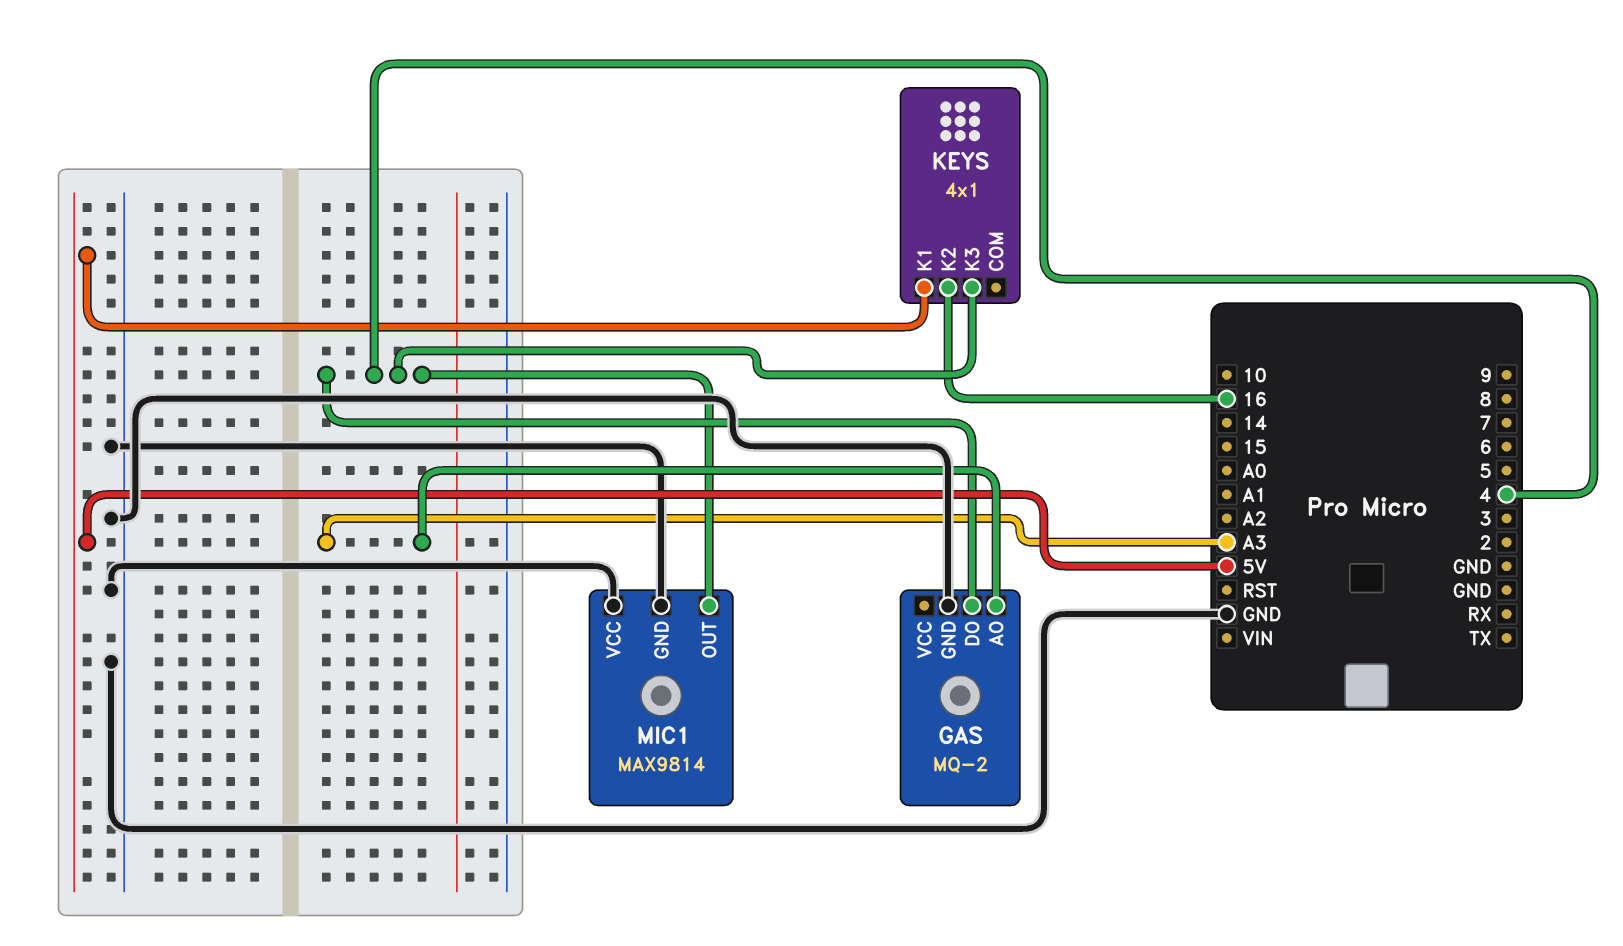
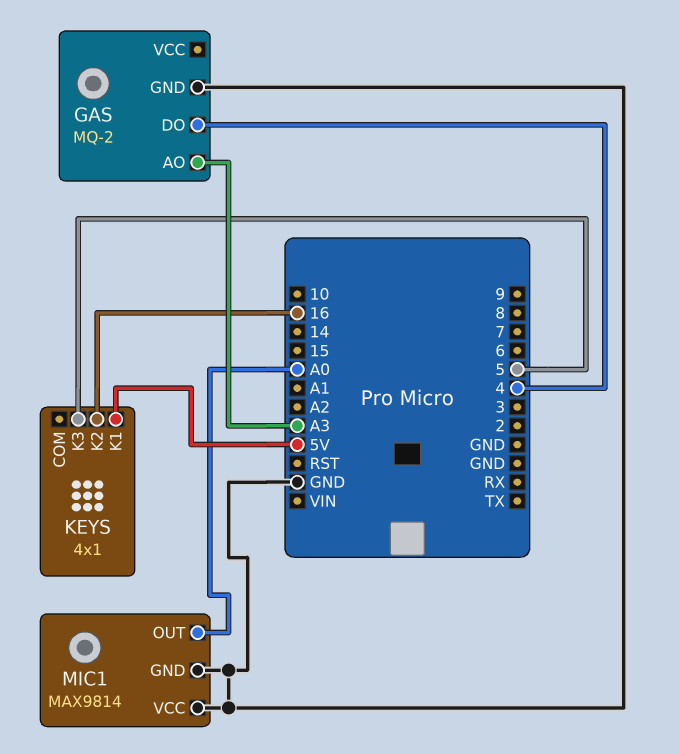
KEYS pin K3: 4 -> 5
MIC1 pin OUT: 4 -> A0

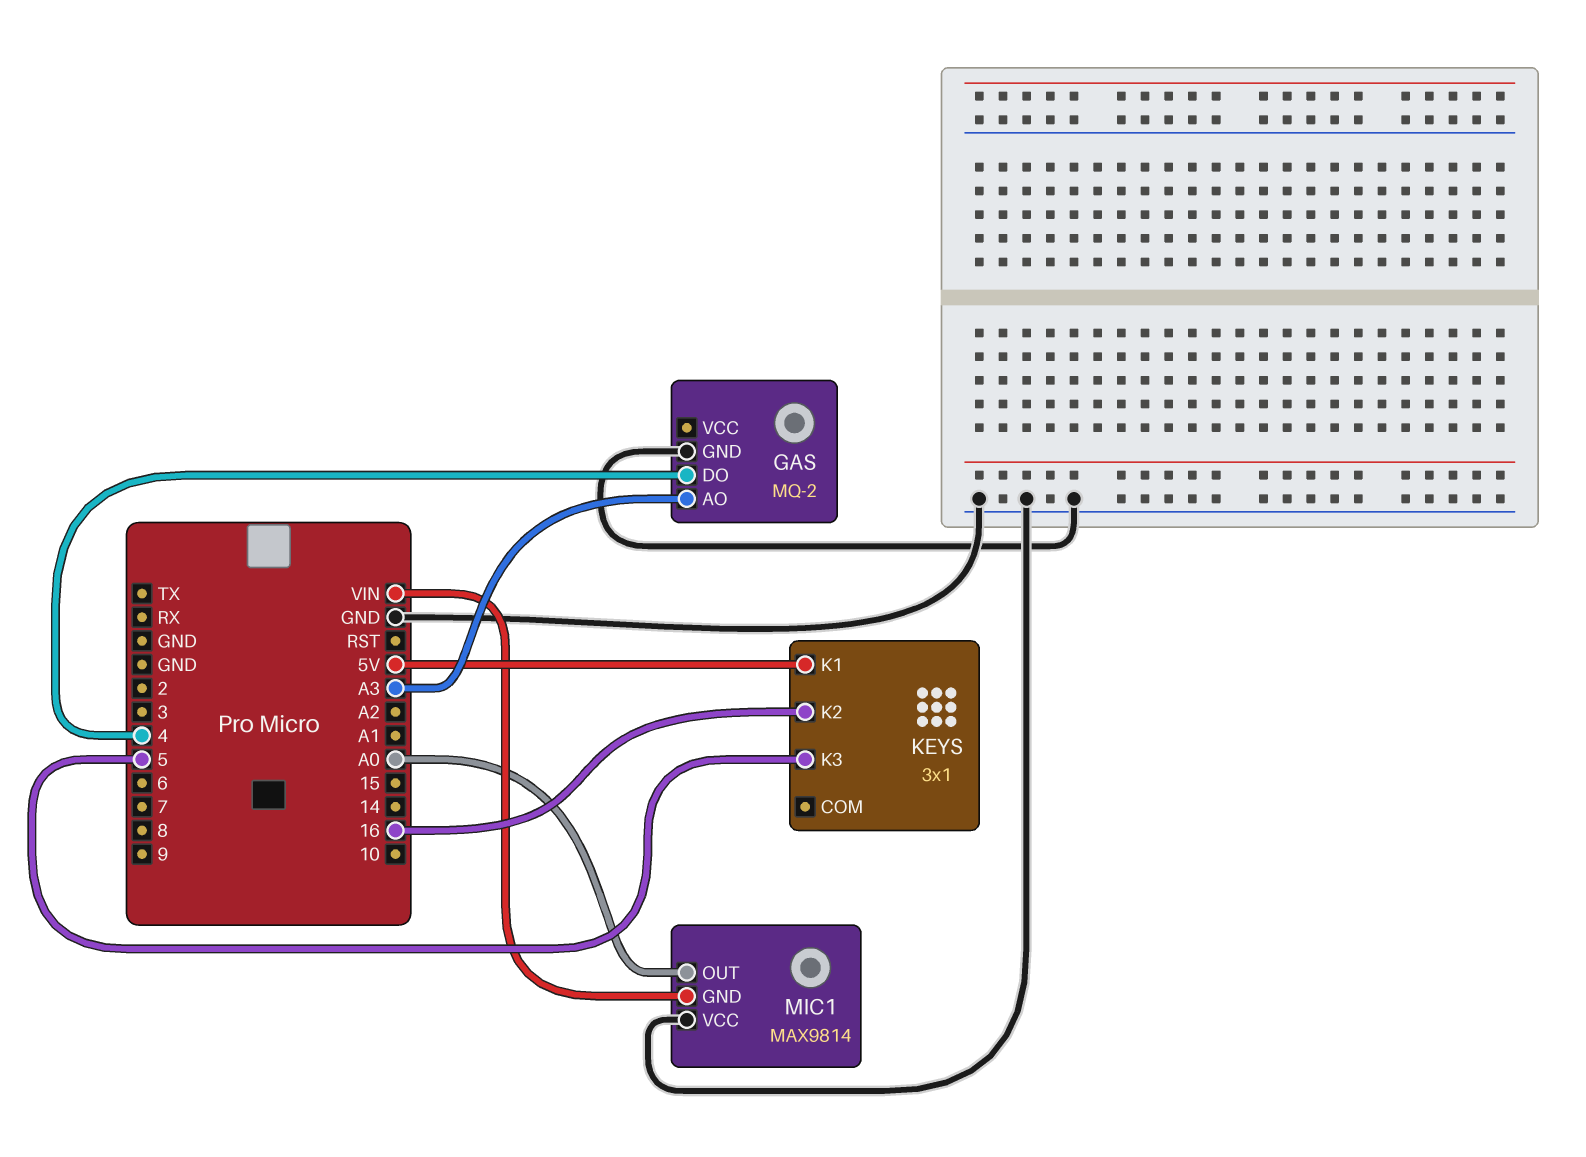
KEYS: 4x1 -> 3x1
MIC1 pin GND: GND -> VIN

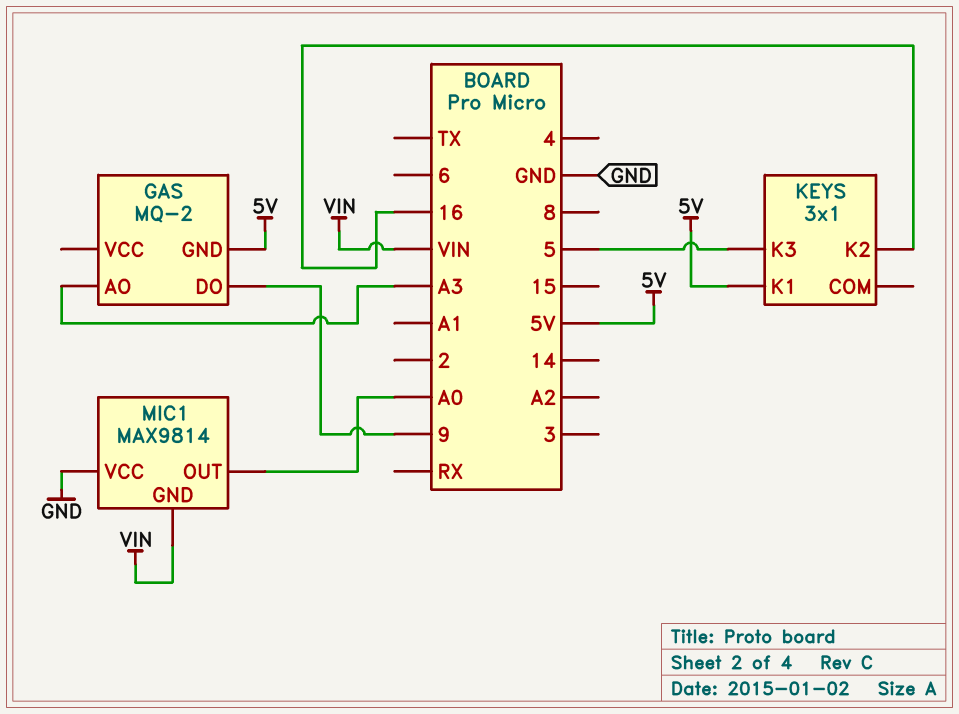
GAS pin DO: 4 -> 9
GAS pin GND: GND -> 5V

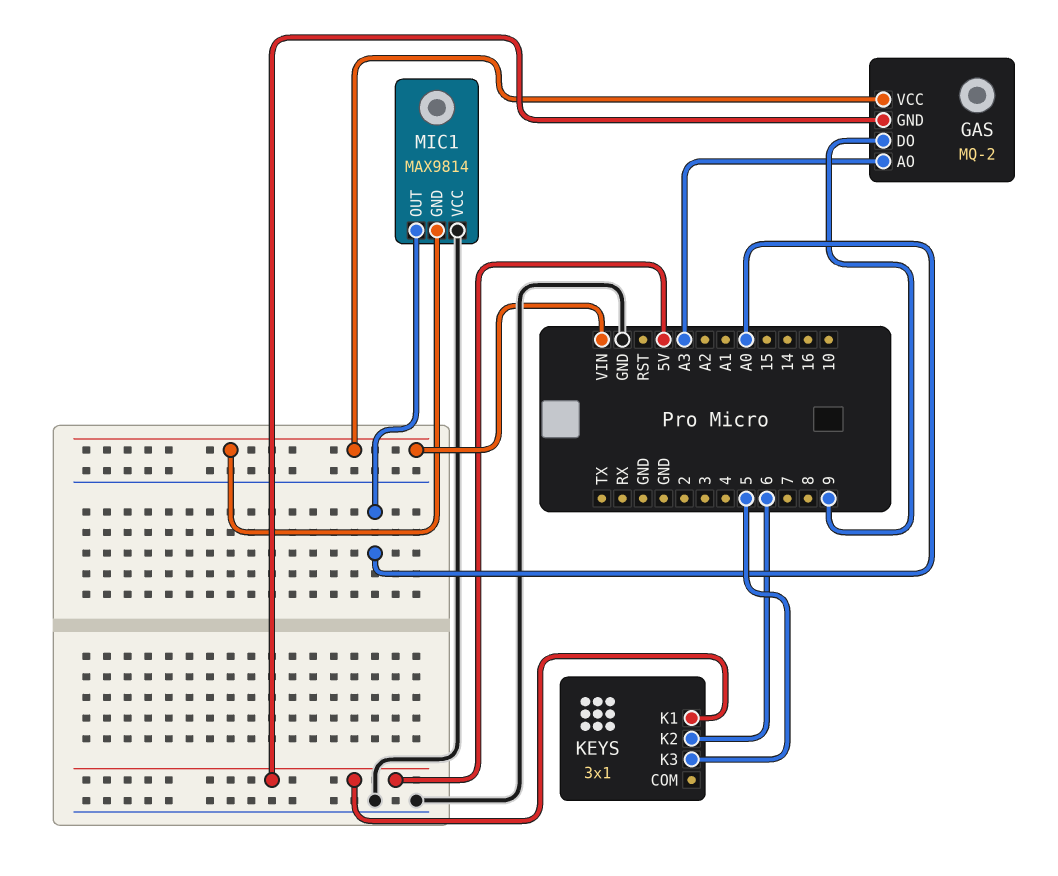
GAS pin VCC: none -> VIN
KEYS pin K2: 16 -> 6

